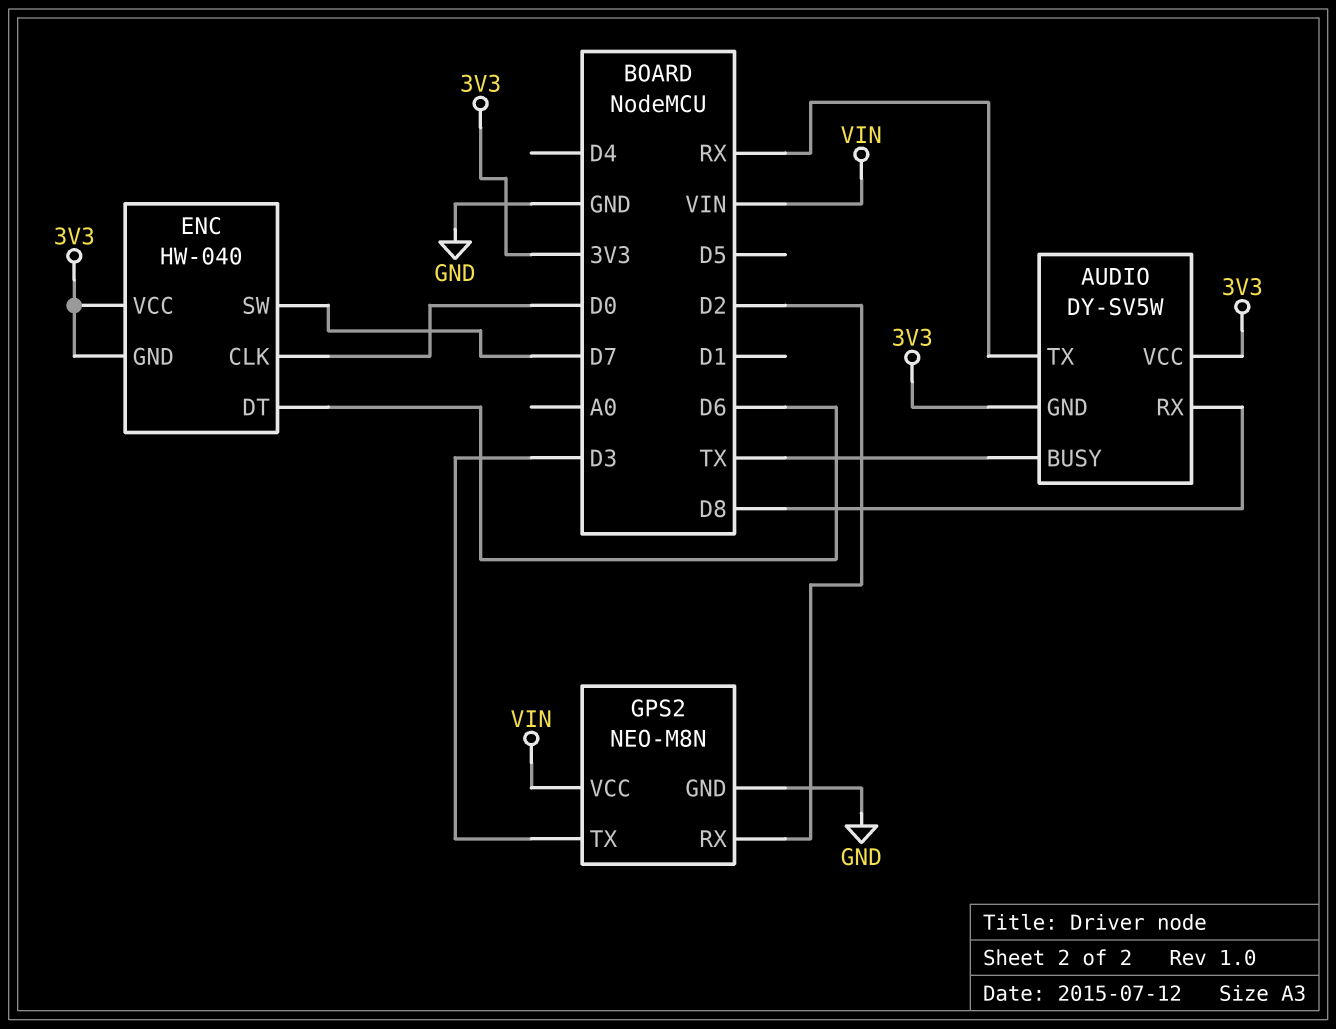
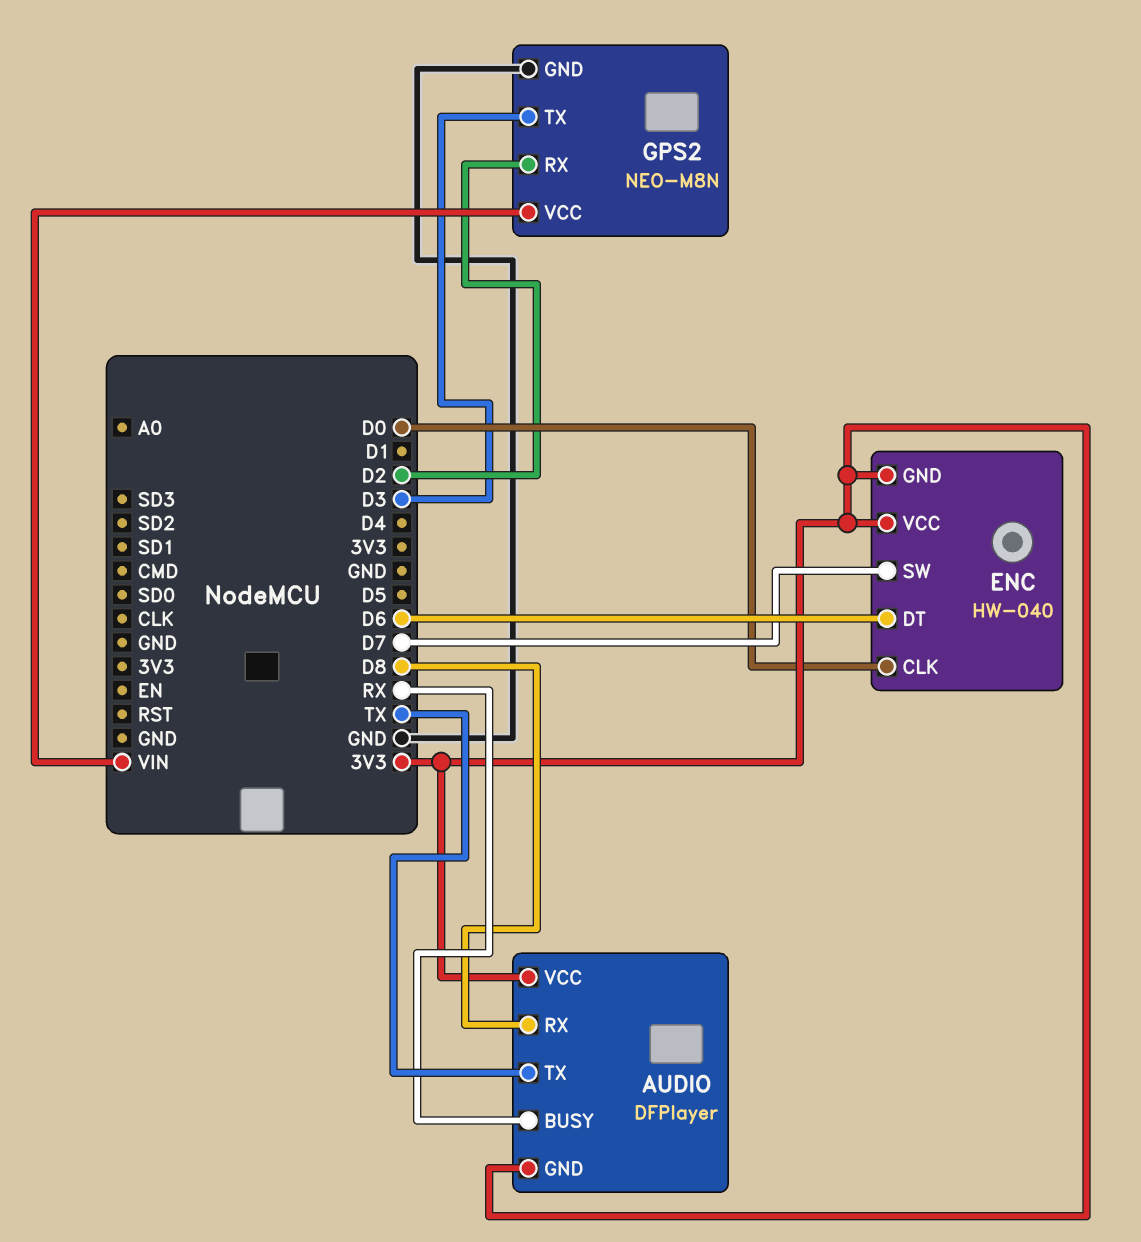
AUDIO: DY-SV5W -> DFPlayer
AUDIO pin BUSY: TX -> RX
AUDIO pin TX: RX -> TX

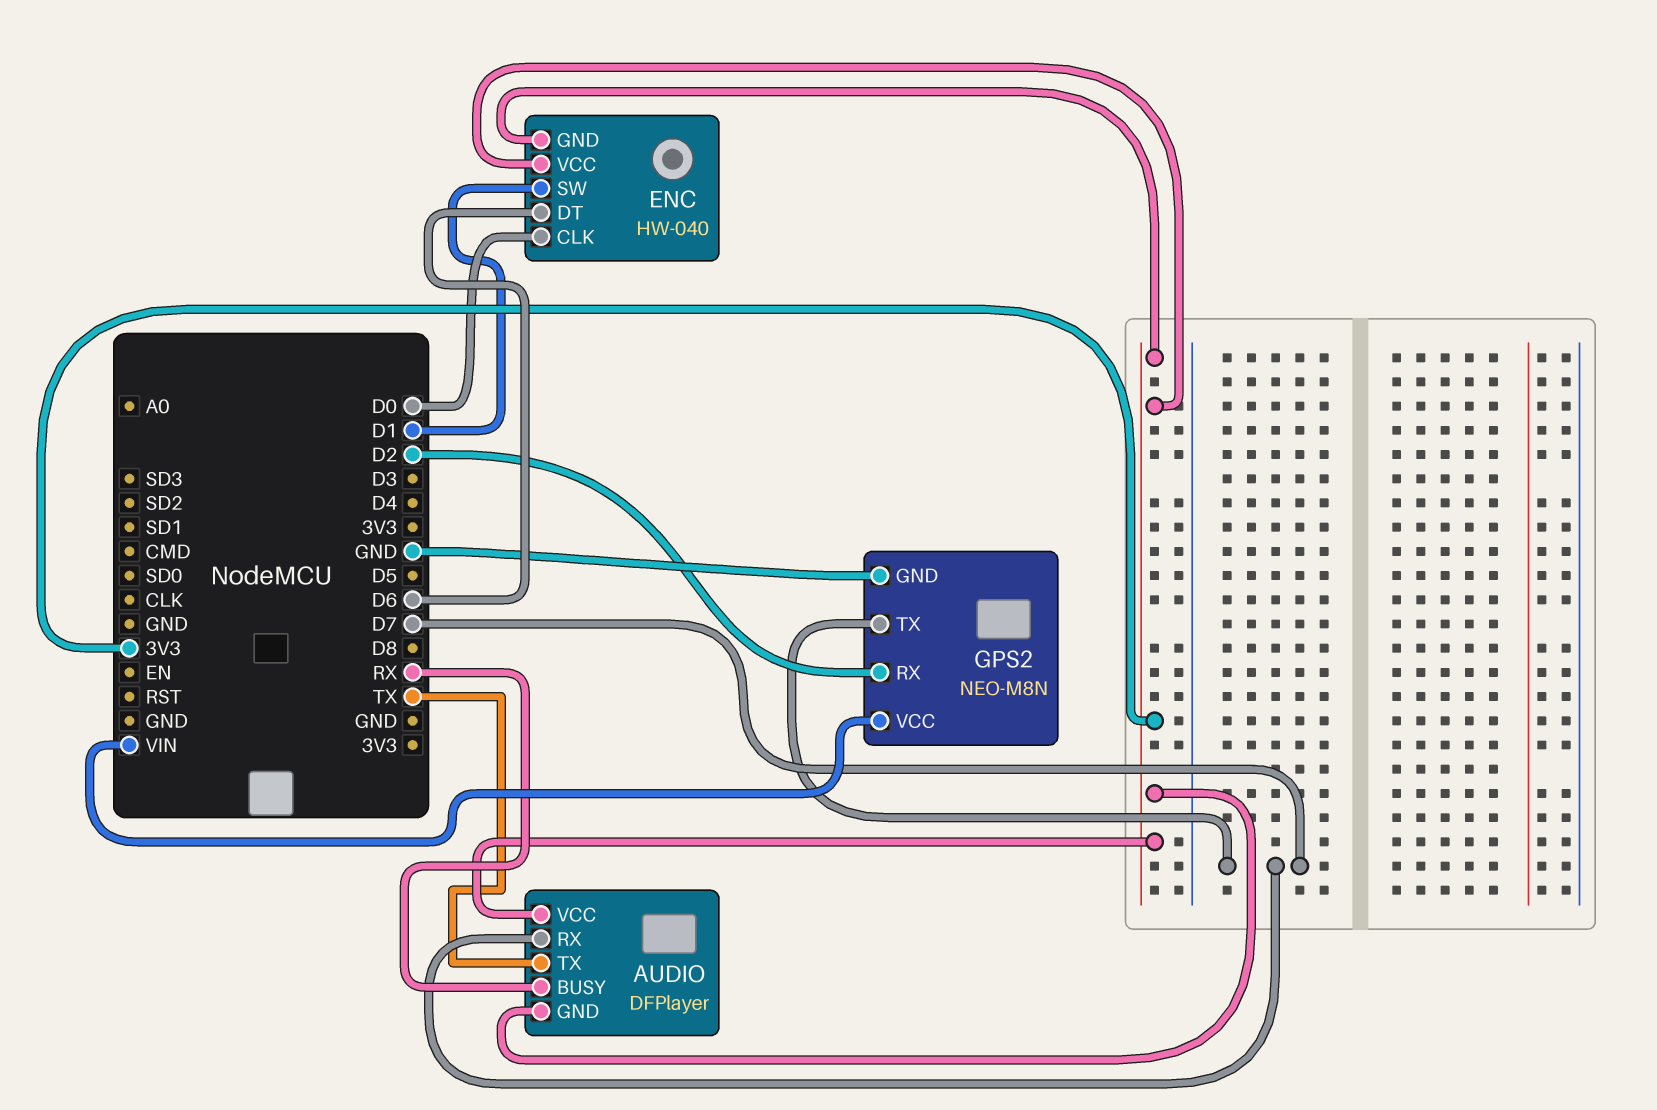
AUDIO pin RX: D8 -> D7
ENC pin SW: D7 -> D1
GPS2 pin TX: D3 -> D7

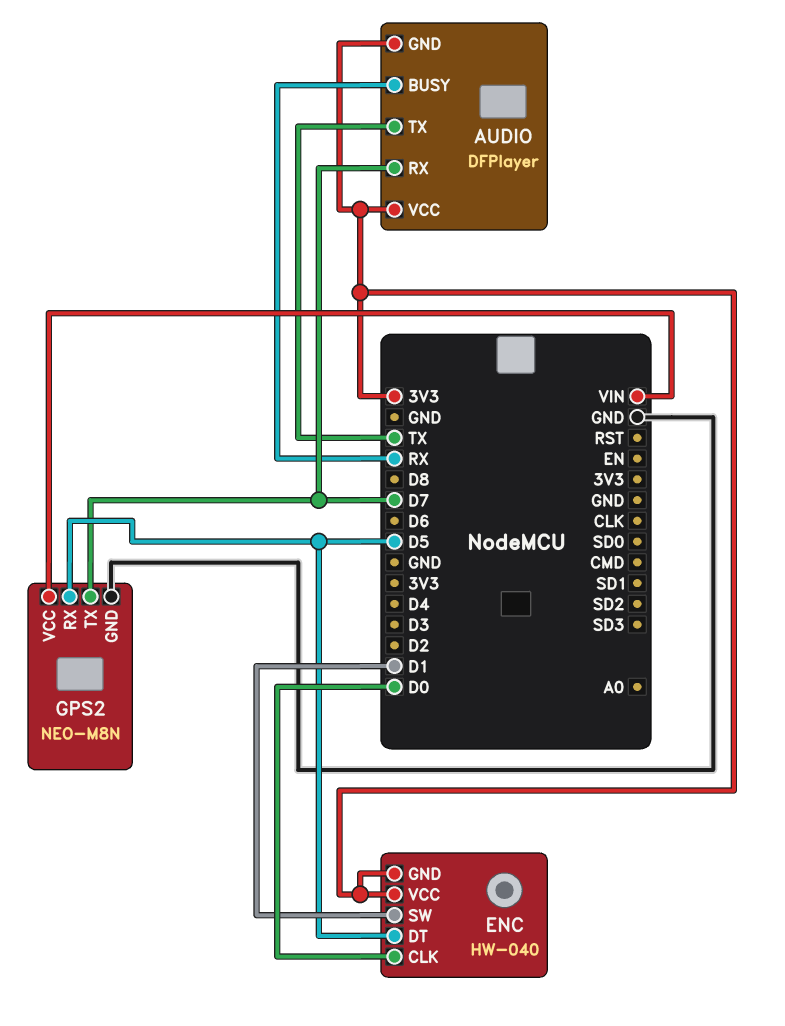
ENC pin DT: D6 -> D5
GPS2 pin RX: D2 -> D5

